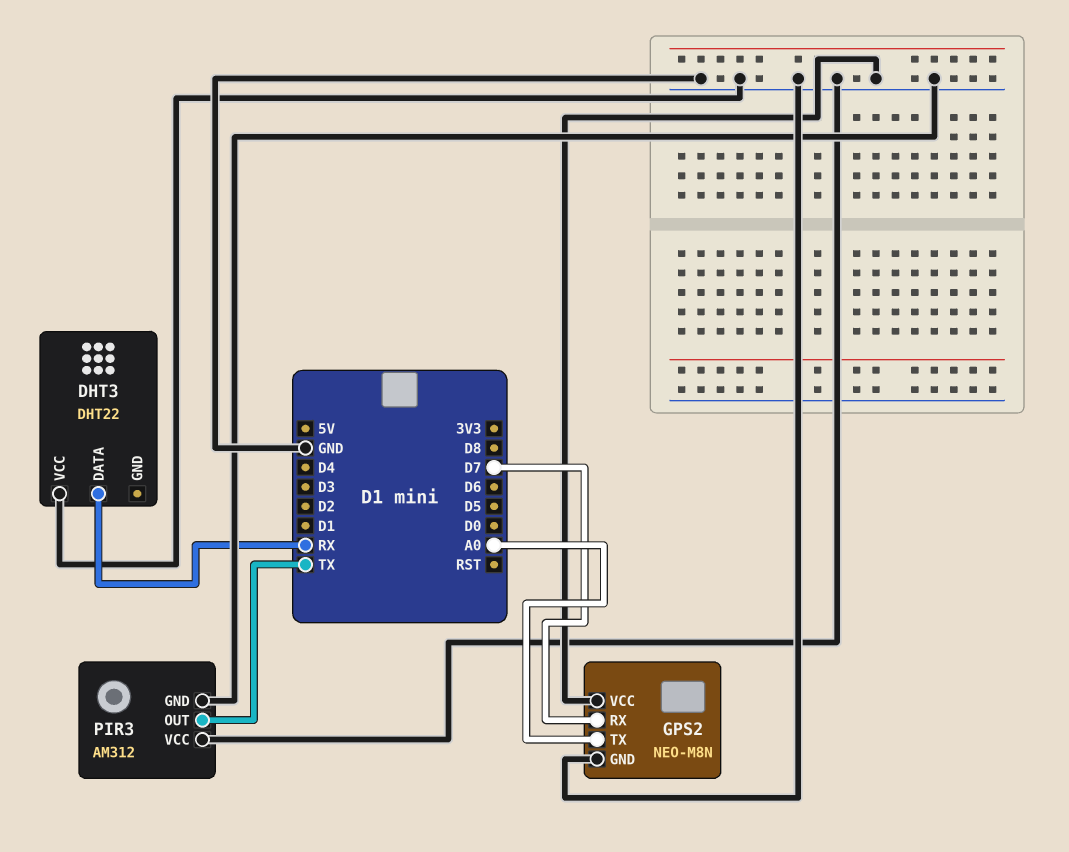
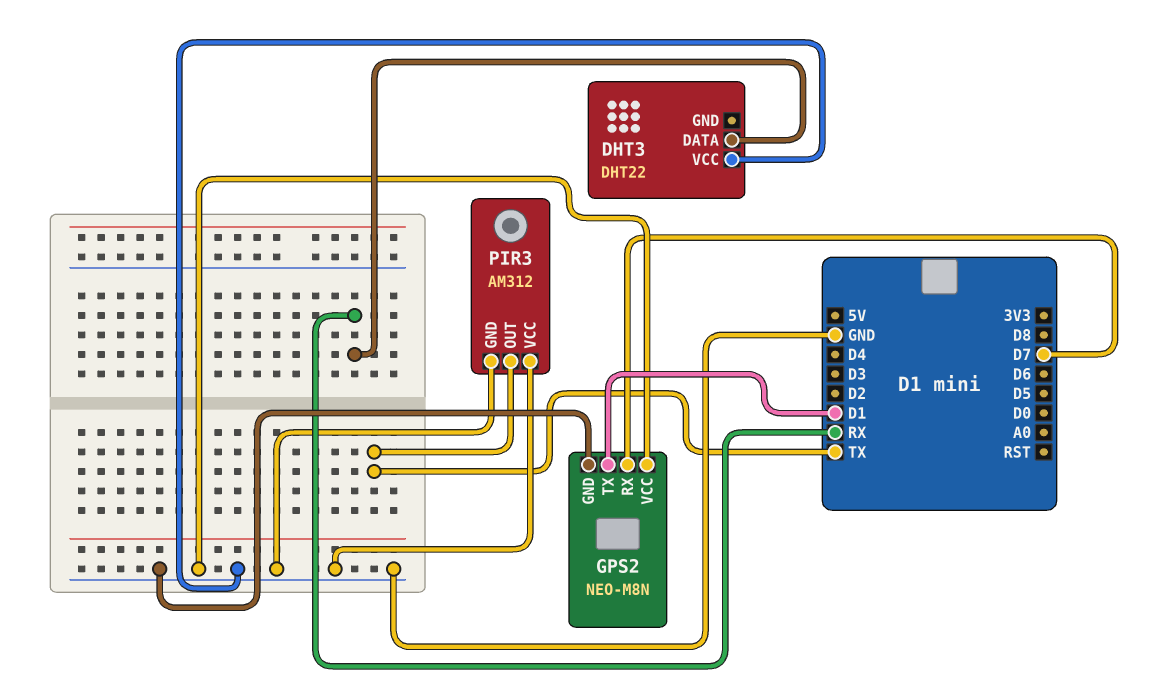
GPS2 pin TX: A0 -> D1

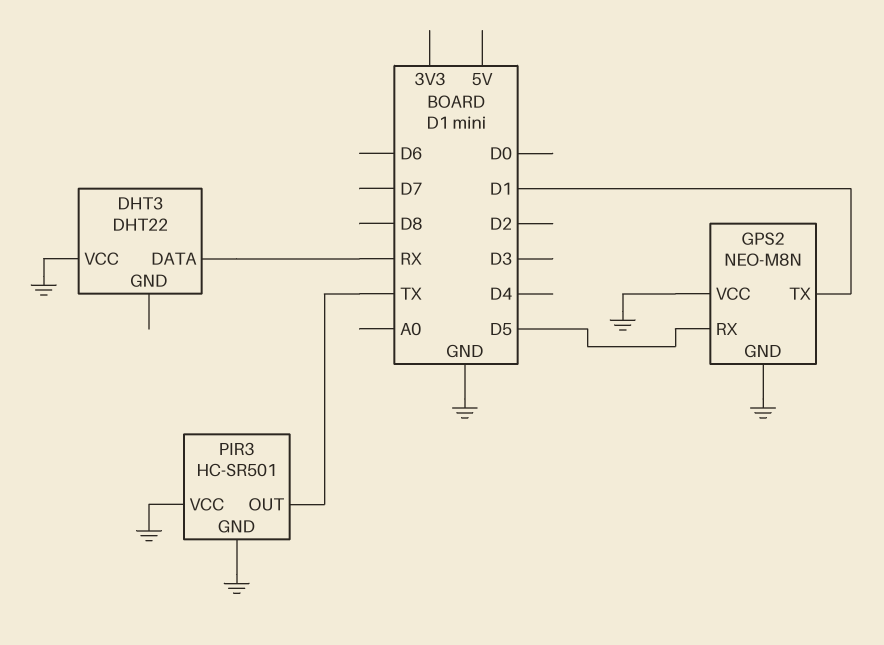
GPS2 pin RX: D7 -> D5
PIR3: AM312 -> HC-SR501

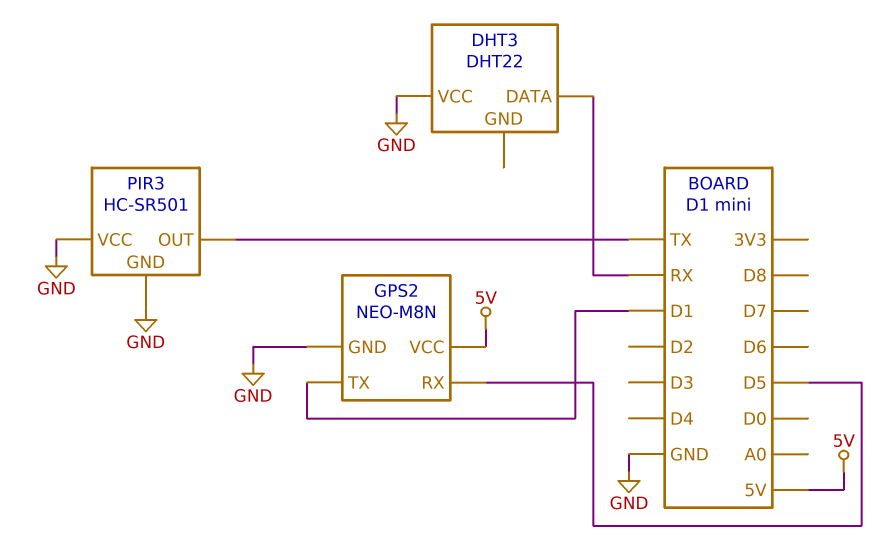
GPS2 pin VCC: GND -> 5V

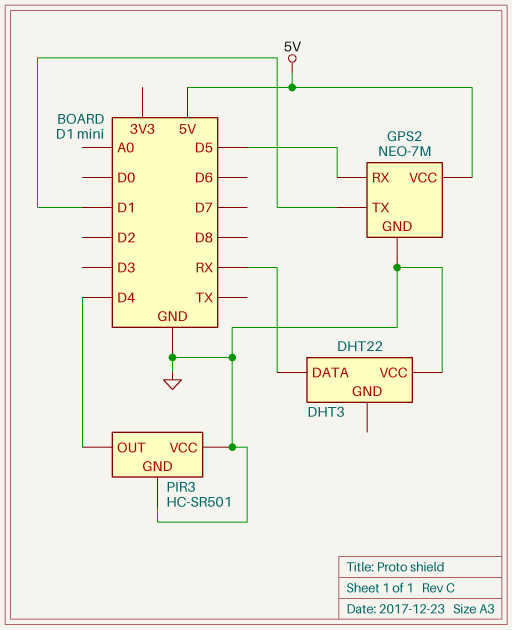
GPS2: NEO-M8N -> NEO-7M
PIR3 pin OUT: TX -> D4

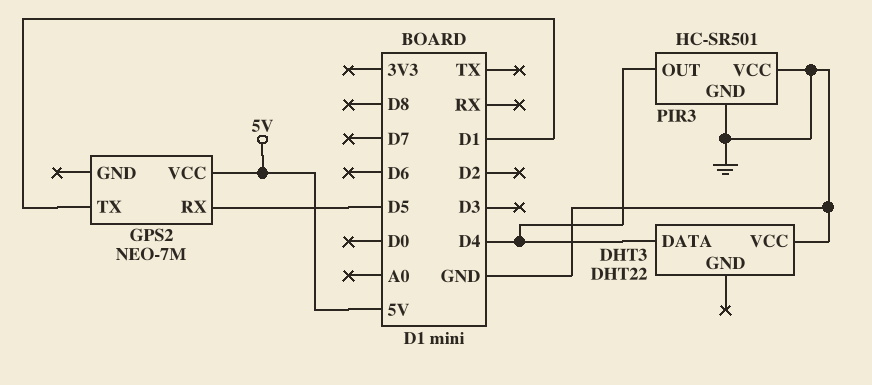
DHT3 pin DATA: RX -> D4
GPS2 pin GND: GND -> none

